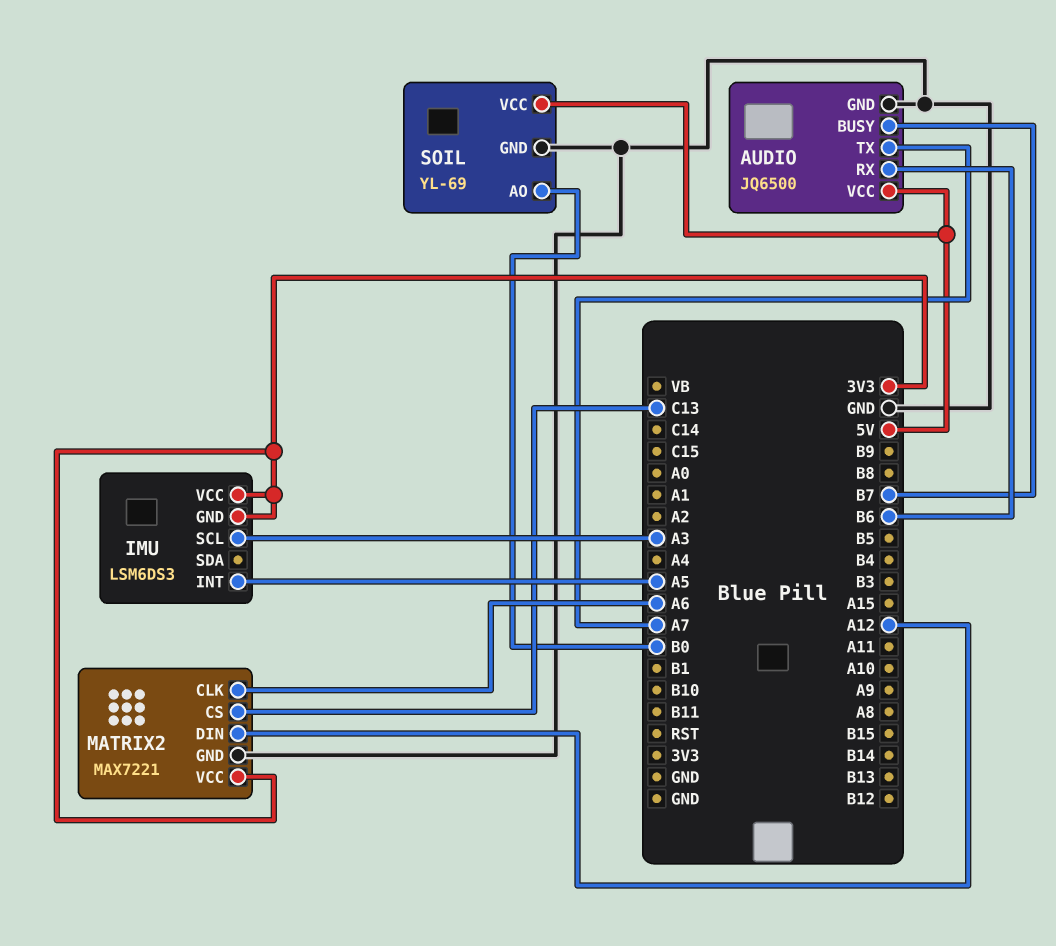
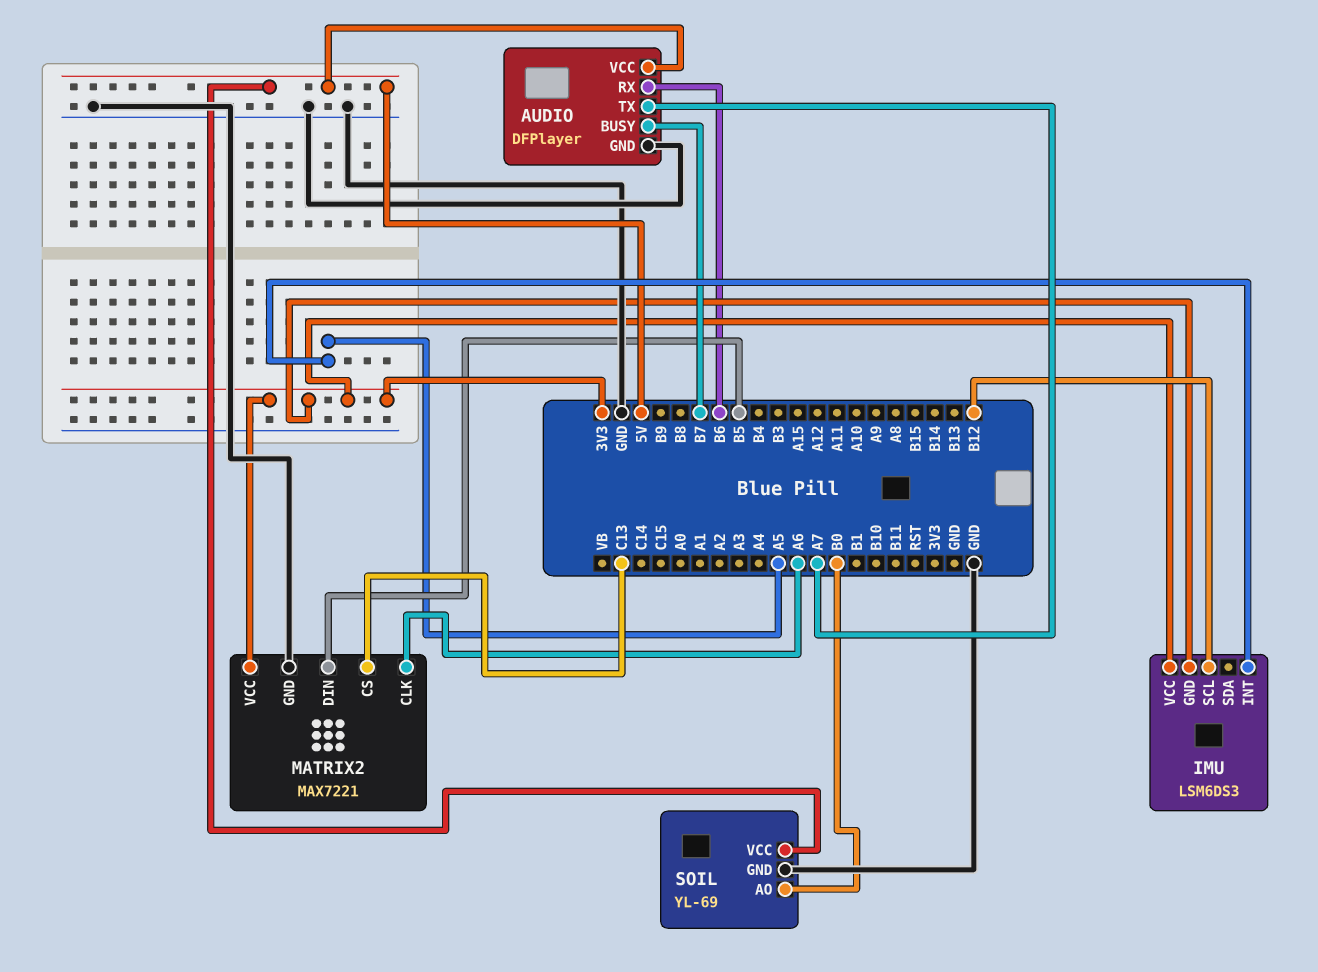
AUDIO: JQ6500 -> DFPlayer
IMU pin SCL: A3 -> B12
MATRIX2 pin DIN: A12 -> B5

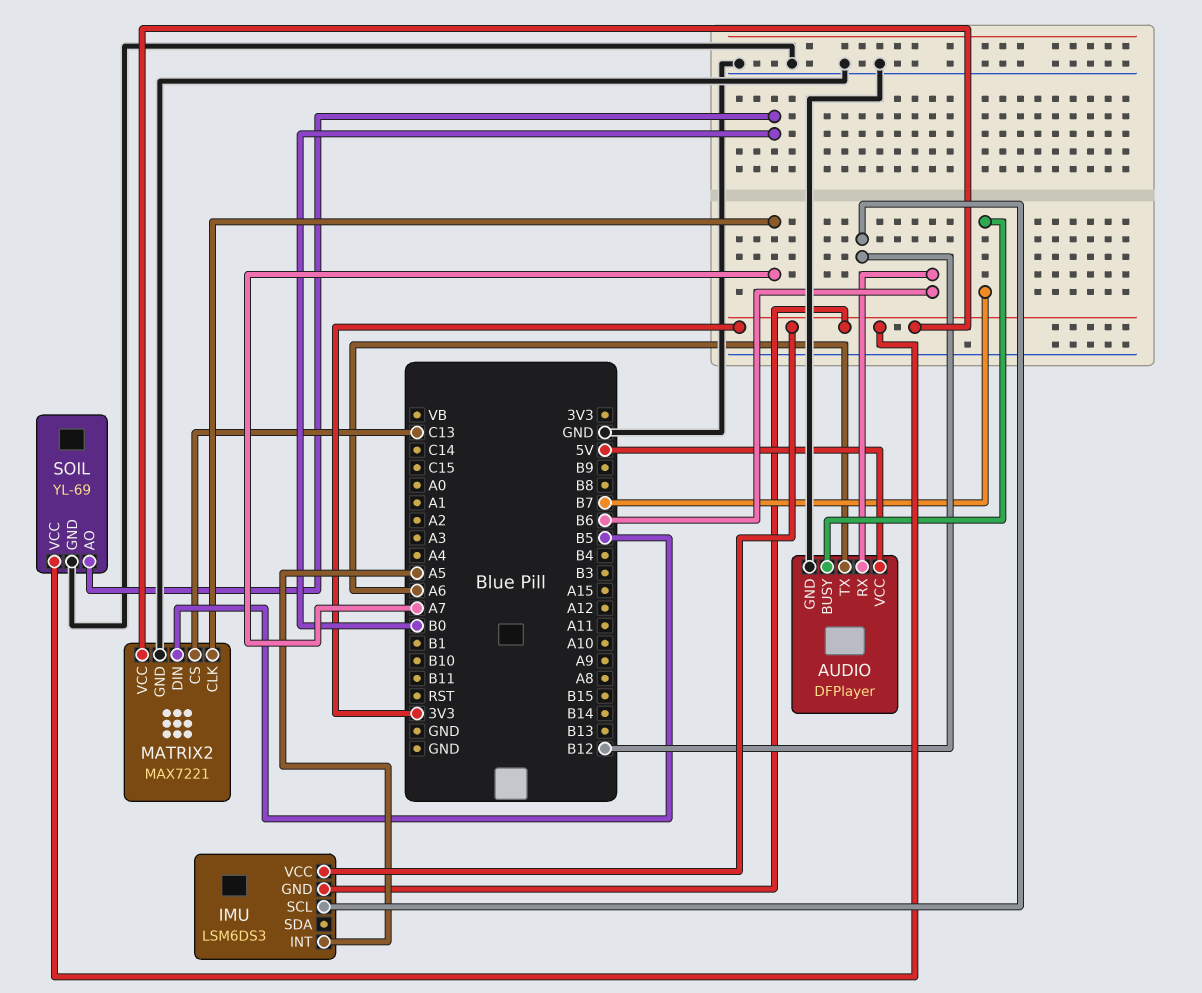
AUDIO pin TX: A7 -> A6
MATRIX2 pin CLK: A6 -> A7
SOIL pin VCC: 5V -> 3V3

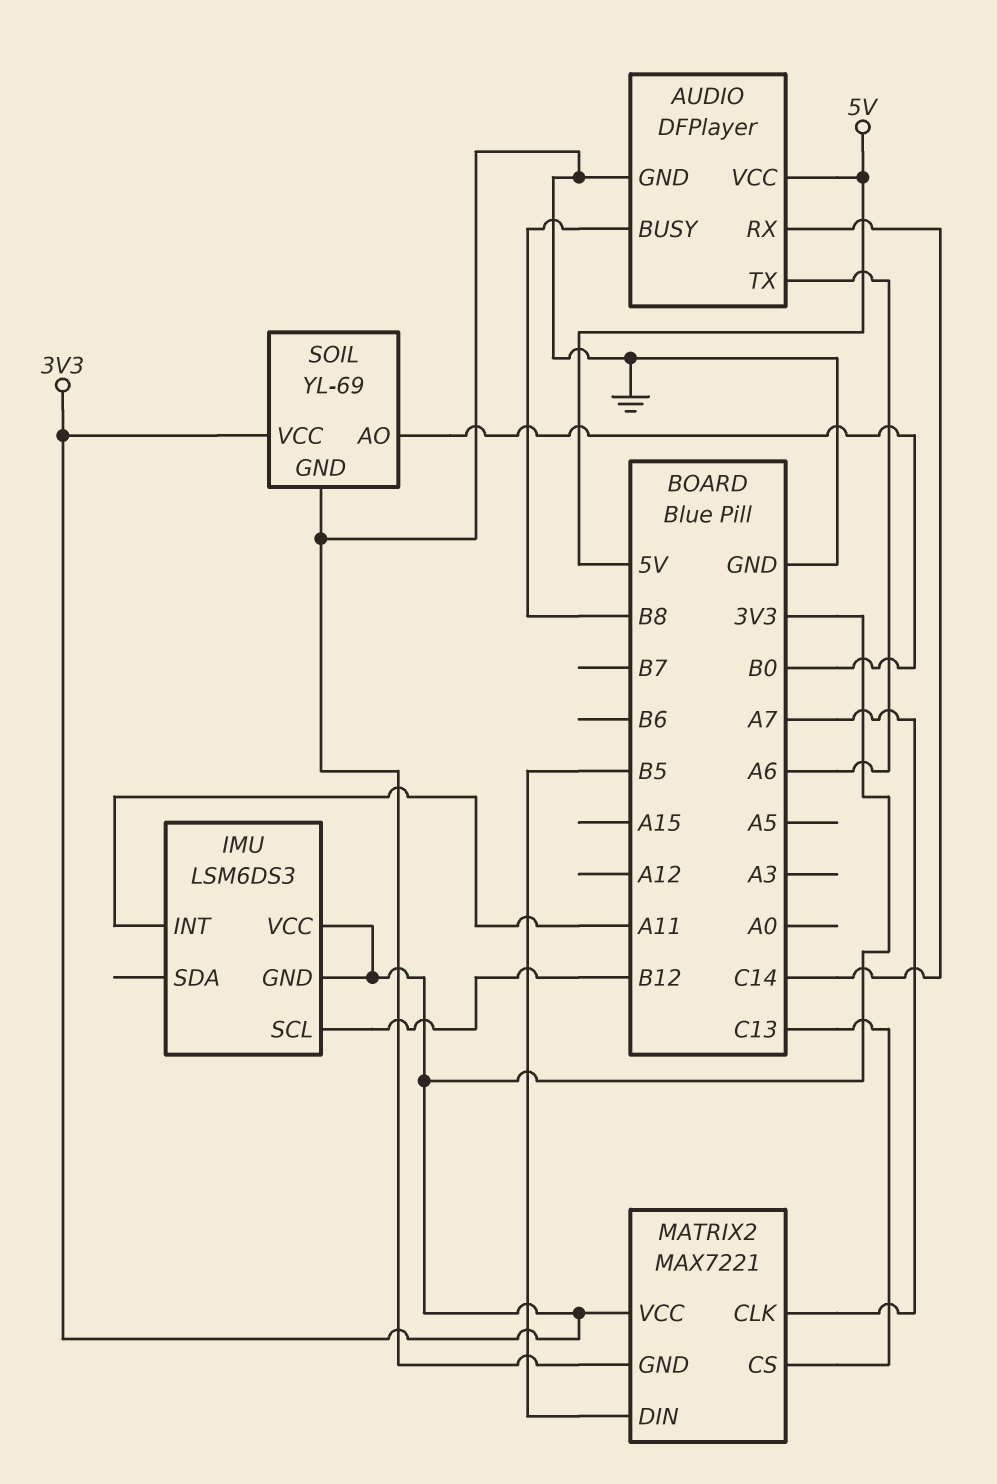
AUDIO pin BUSY: B7 -> B8
AUDIO pin RX: B6 -> C14
IMU pin INT: A5 -> A11

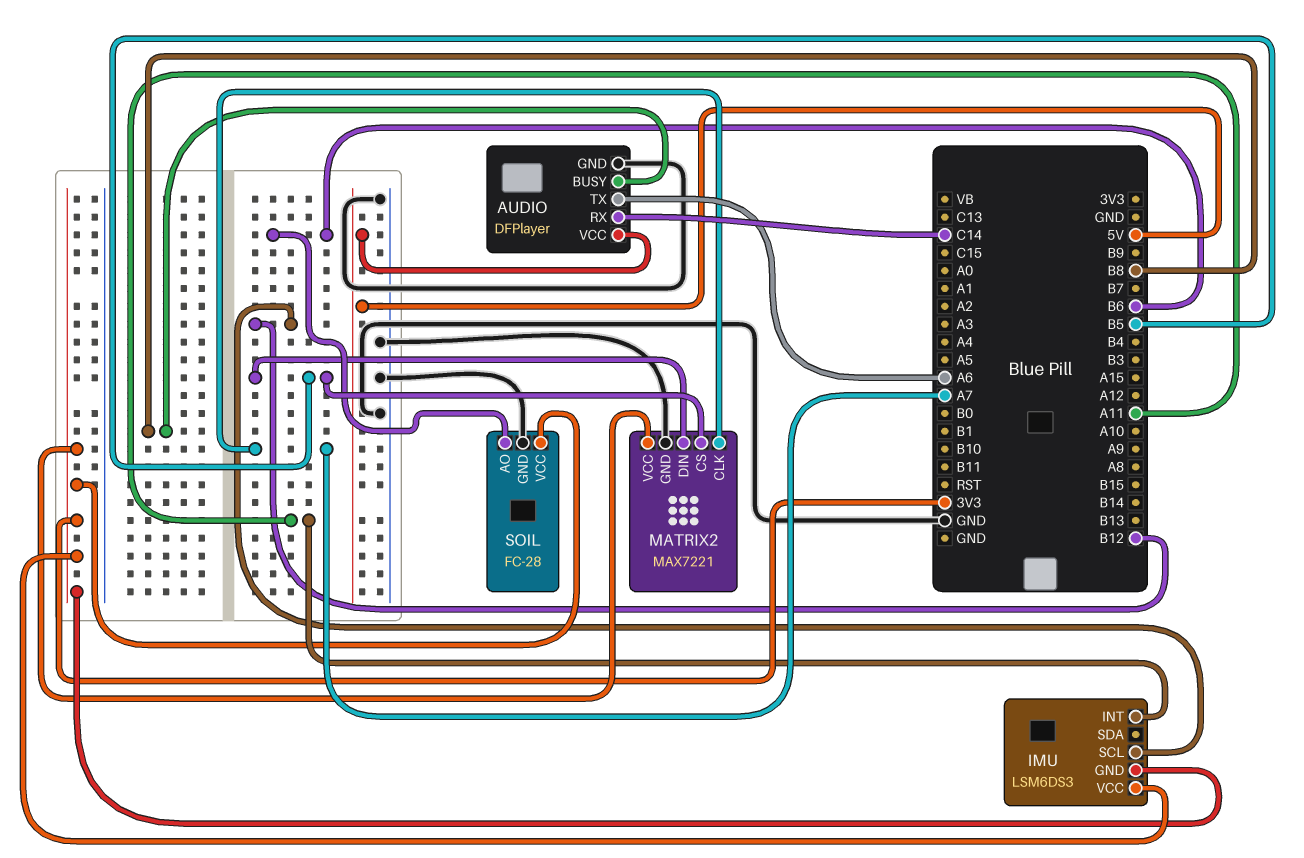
MATRIX2 pin CS: C13 -> B5
SOIL: YL-69 -> FC-28
SOIL pin AO: B0 -> B6

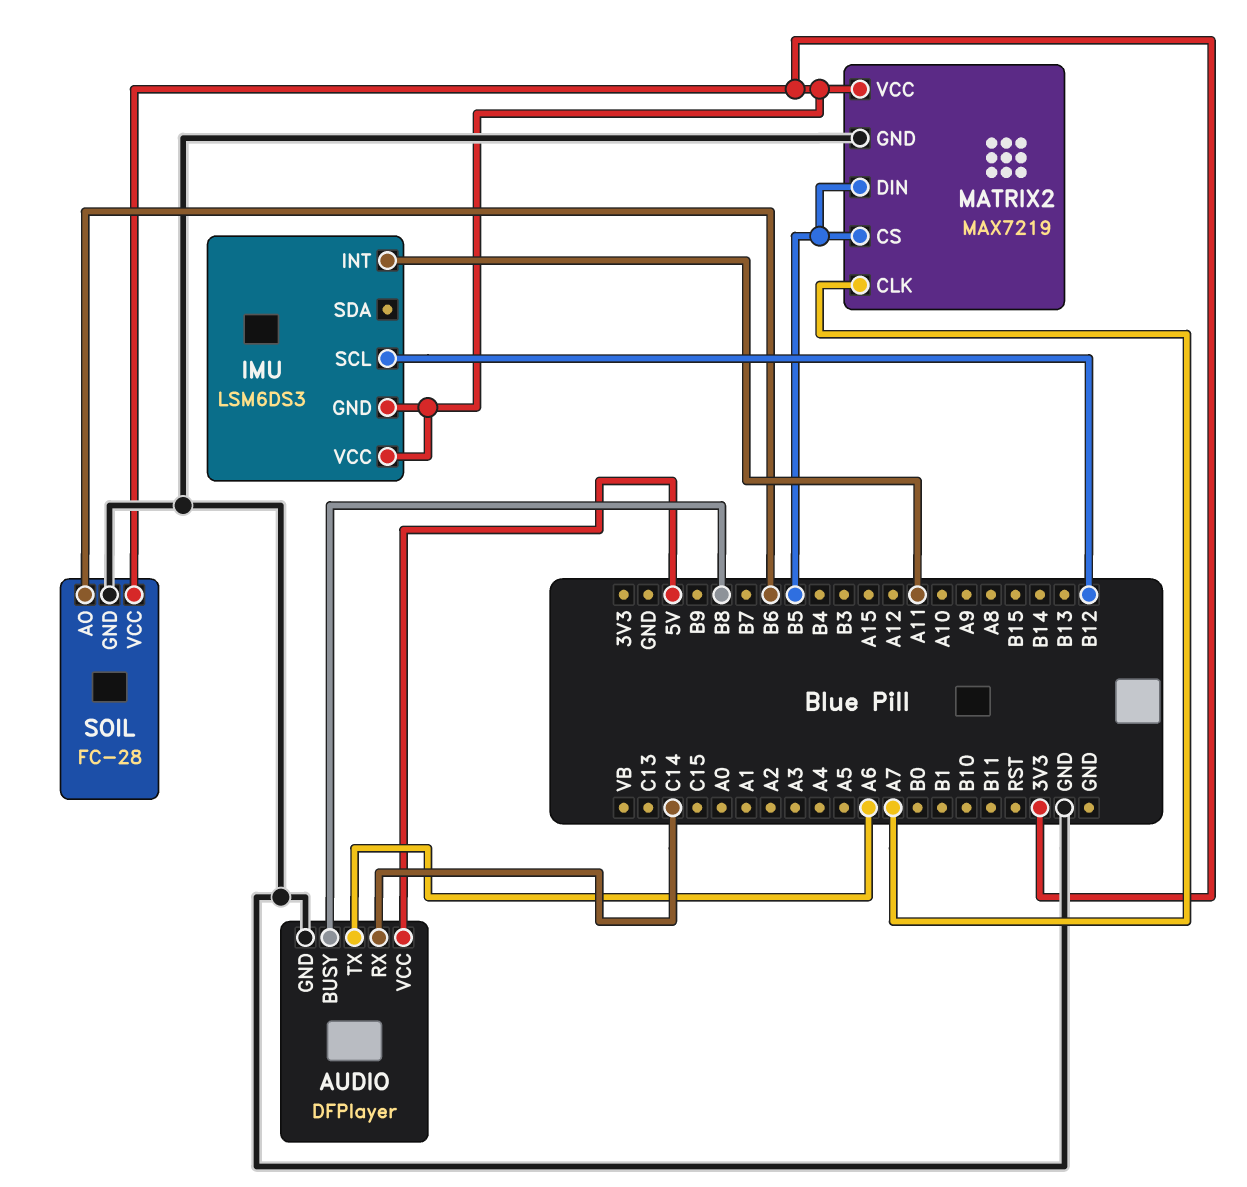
MATRIX2: MAX7221 -> MAX7219

